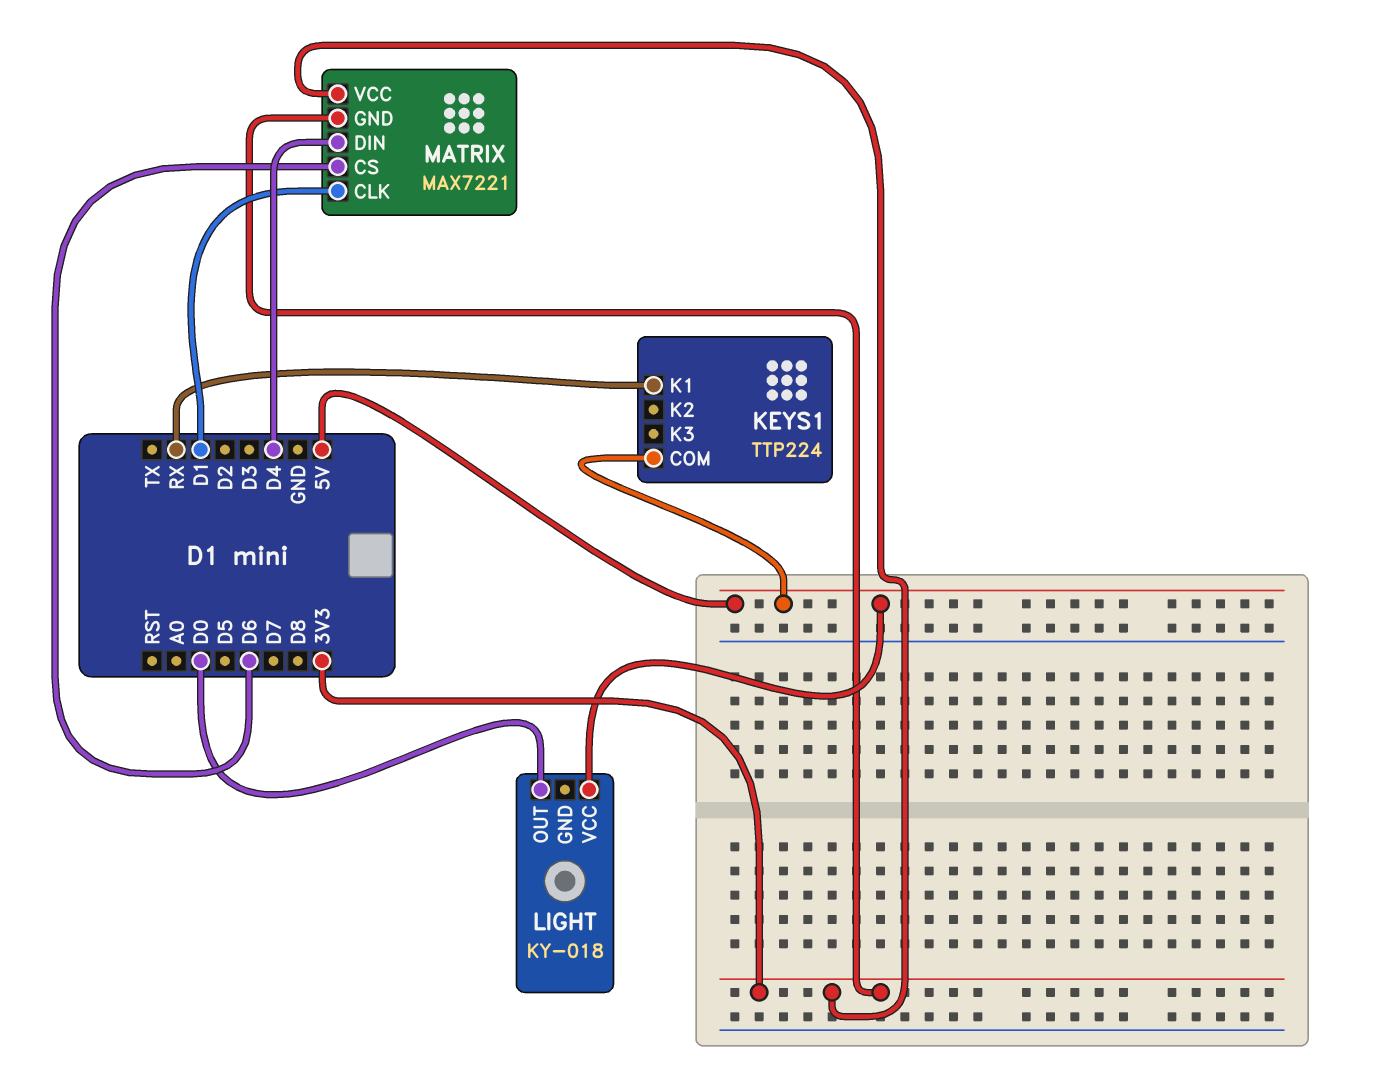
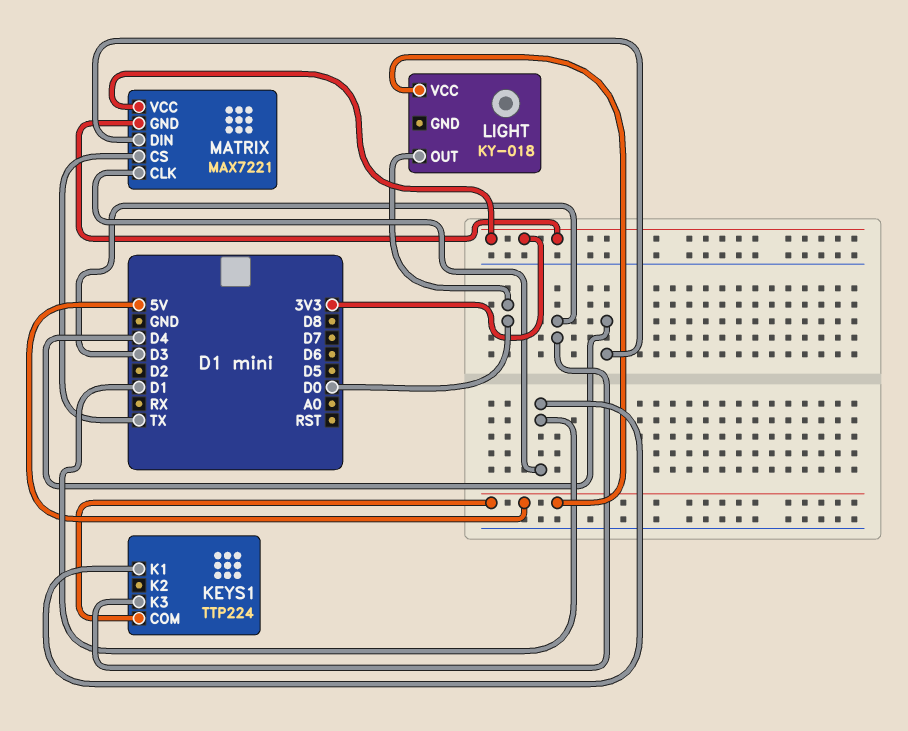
KEYS1 pin K1: RX -> D1
KEYS1 pin K3: none -> D3
MATRIX pin CS: D6 -> TX

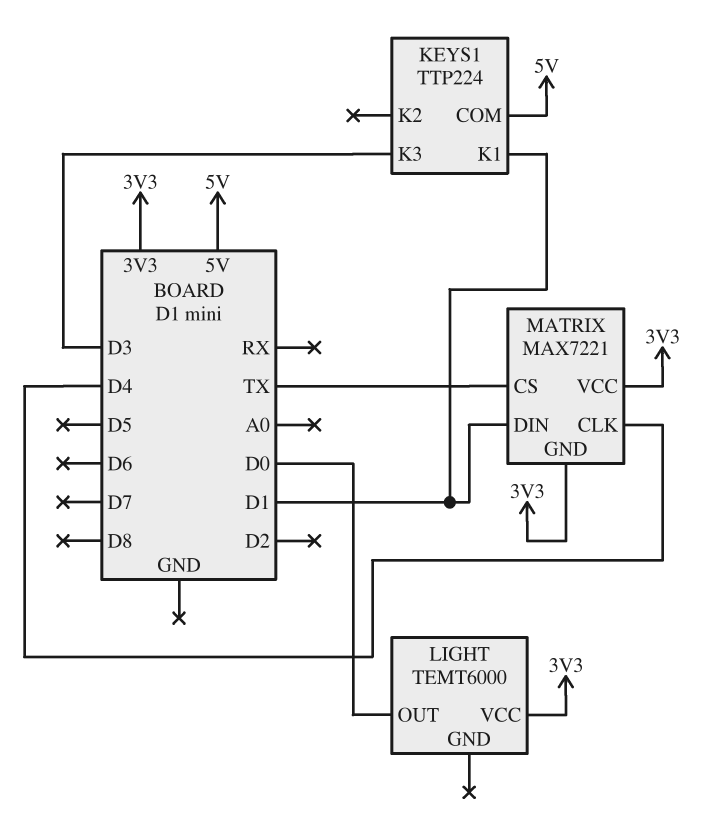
LIGHT: KY-018 -> TEMT6000
LIGHT pin VCC: 5V -> 3V3
MATRIX pin CLK: D1 -> D4
MATRIX pin DIN: D4 -> D1

